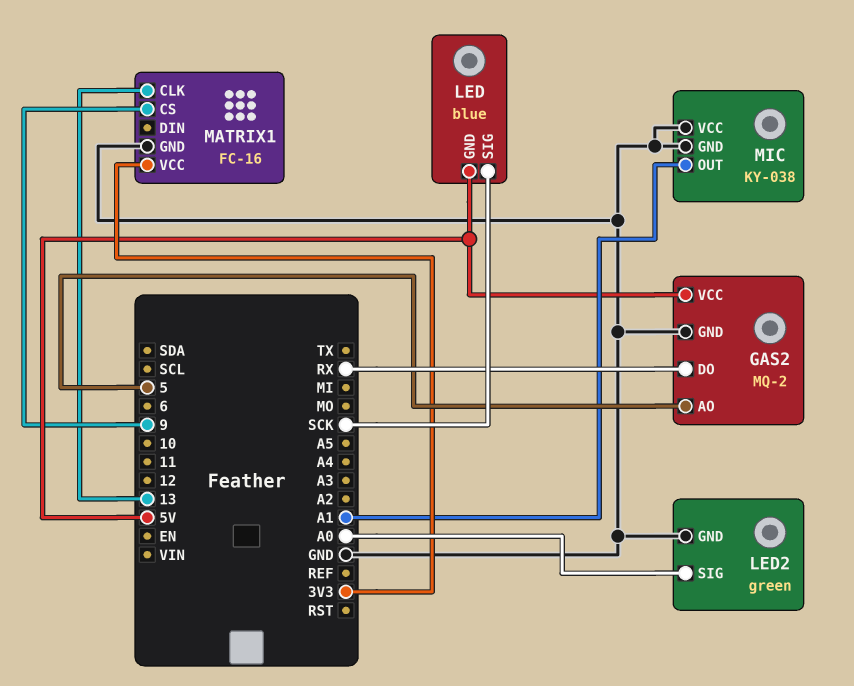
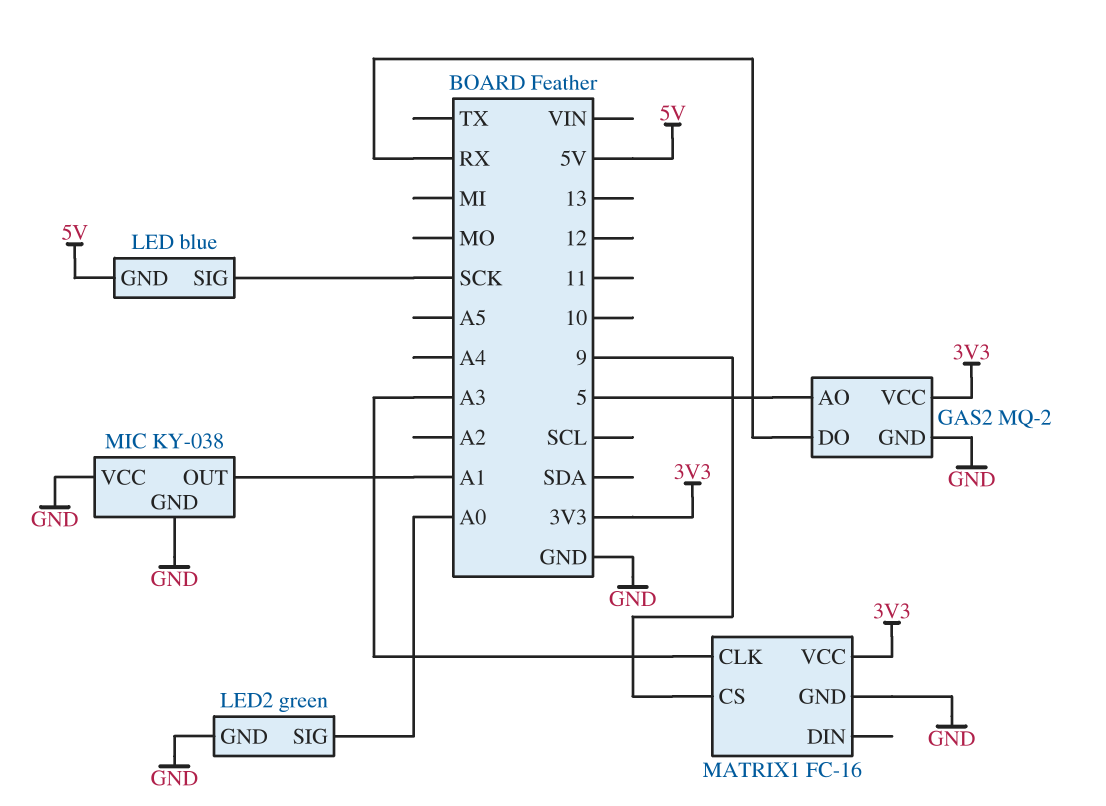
GAS2 pin VCC: 5V -> 3V3
MATRIX1 pin CLK: 13 -> A3

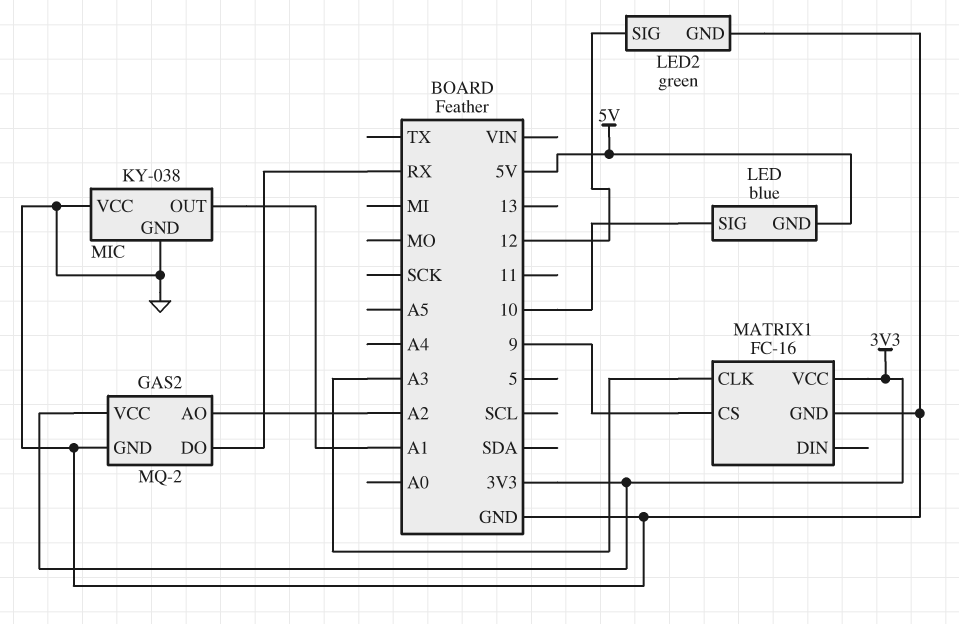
GAS2 pin AO: 5 -> A2
LED pin SIG: SCK -> 10
LED2 pin SIG: A0 -> 12

